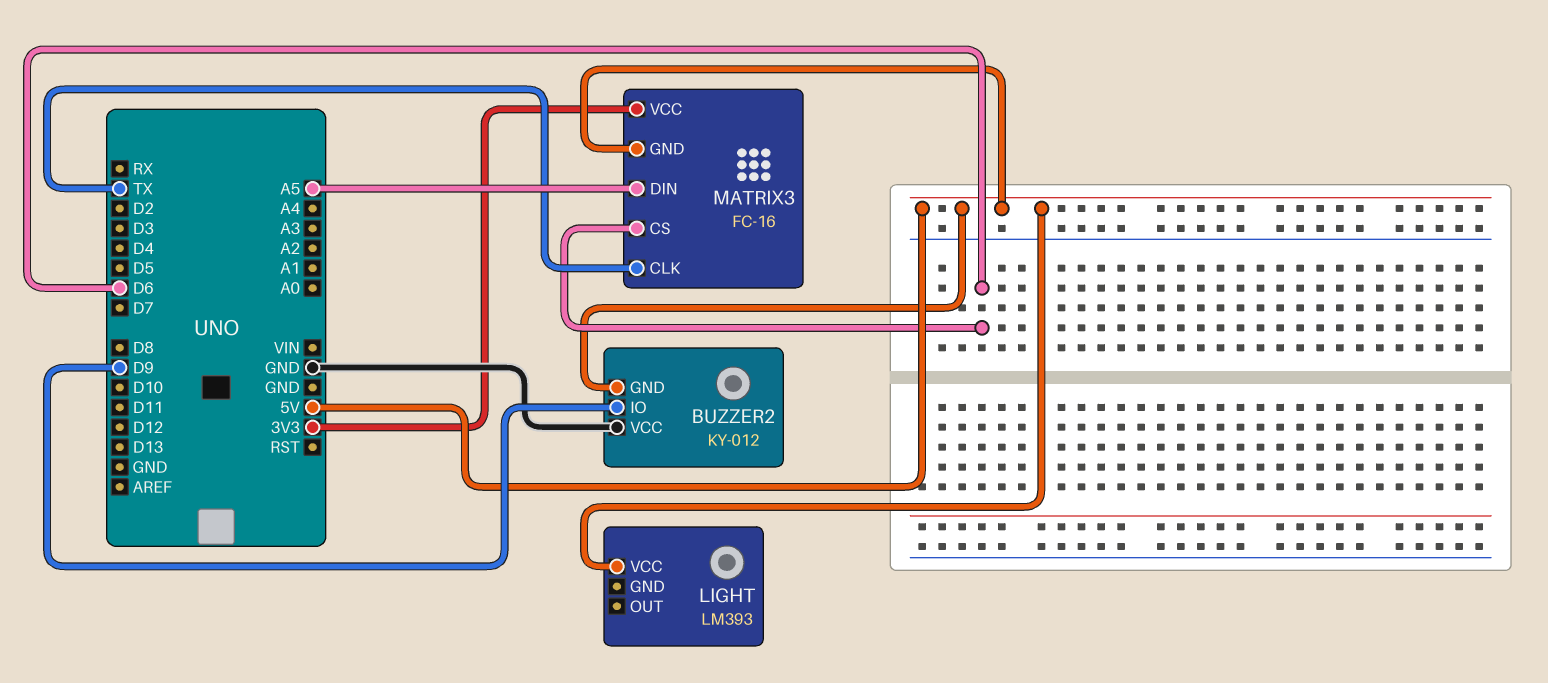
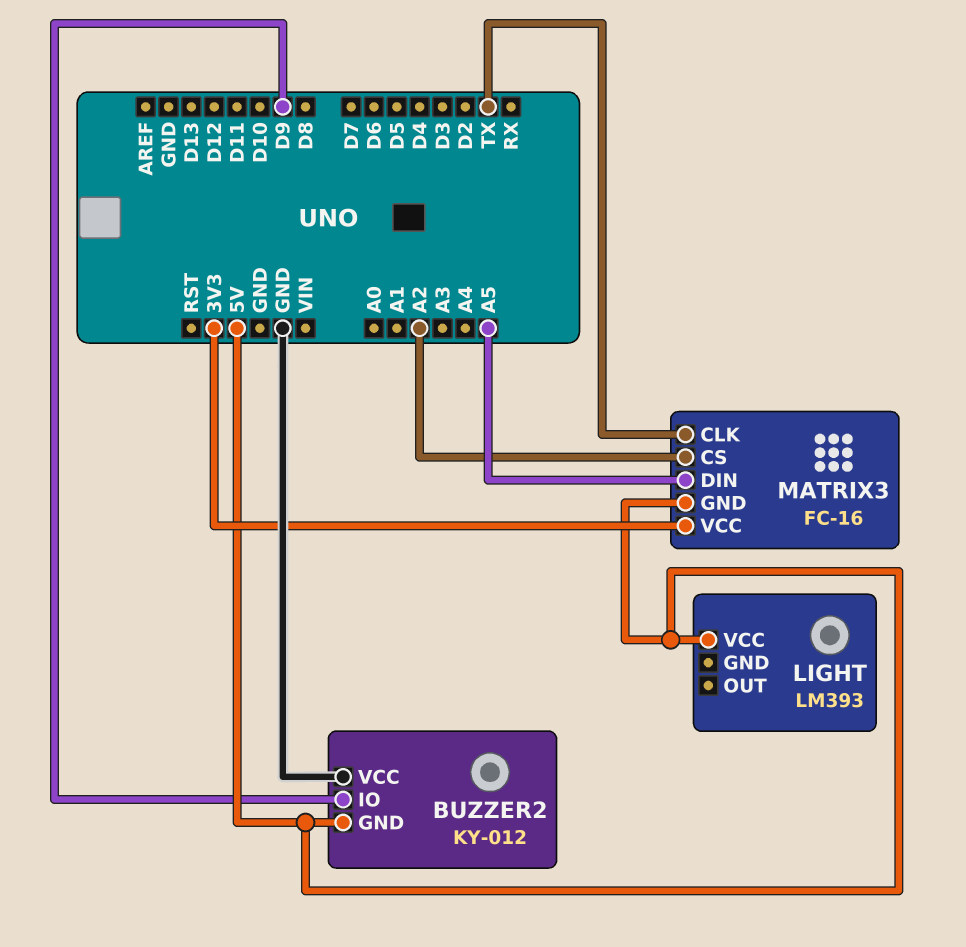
MATRIX3 pin CS: D6 -> A2

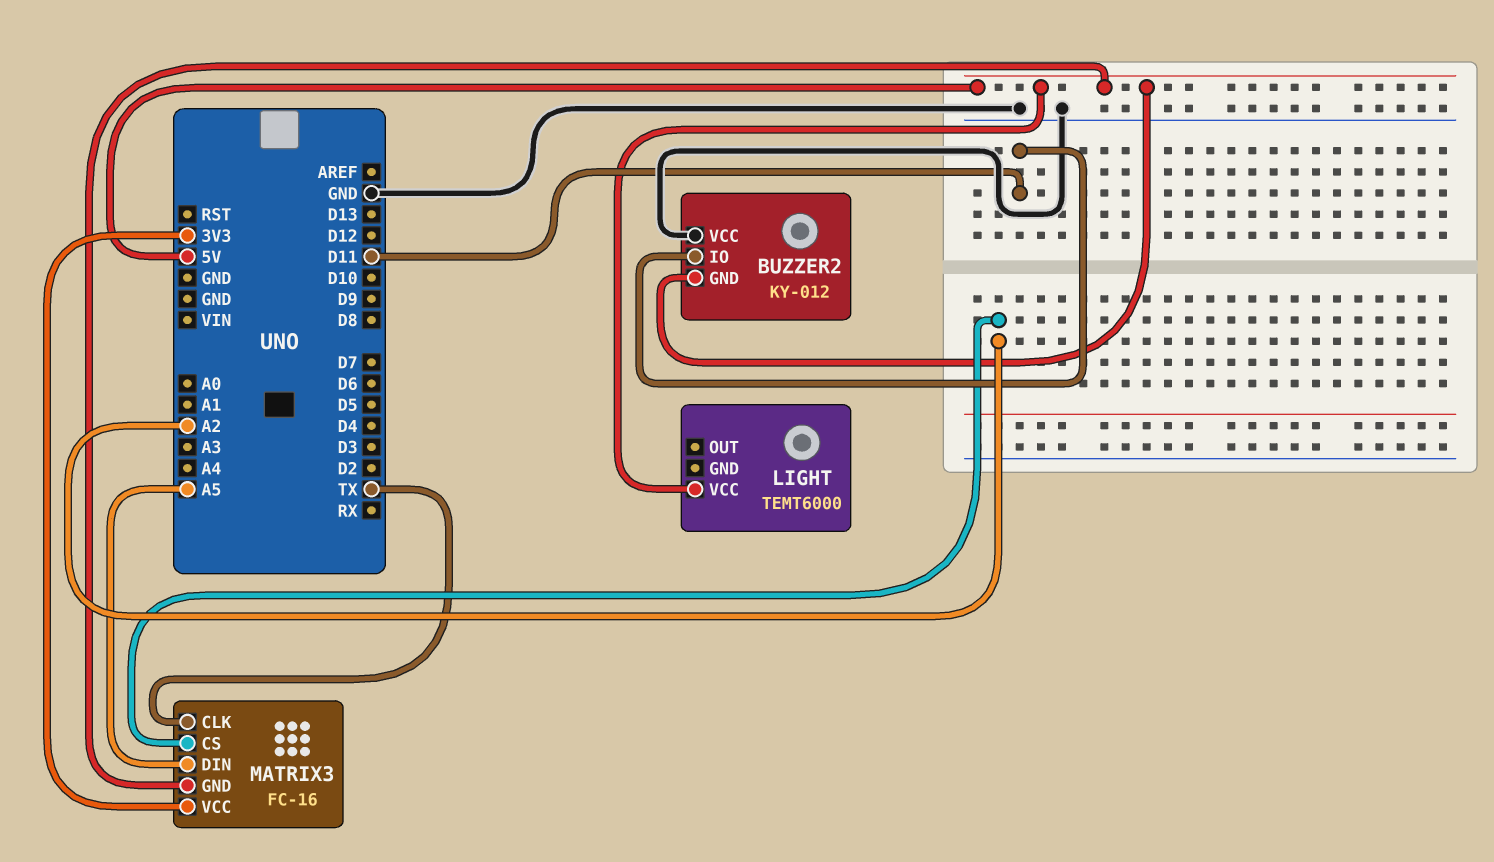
BUZZER2 pin IO: D9 -> D11
LIGHT: LM393 -> TEMT6000

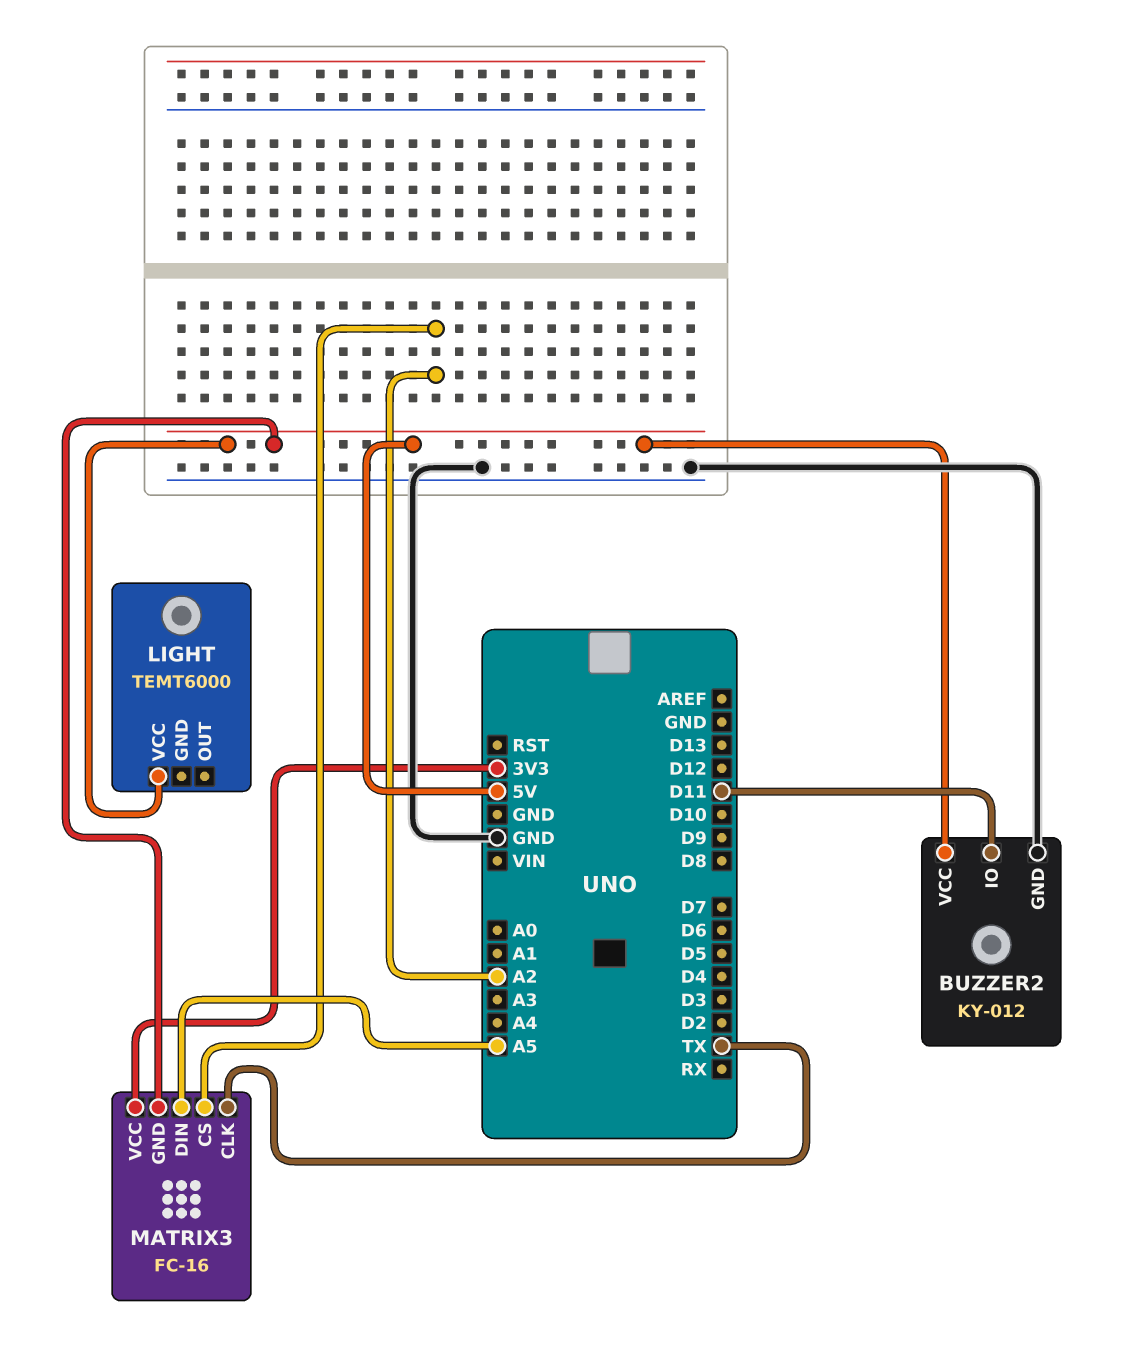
BUZZER2 pin GND: 5V -> GND
BUZZER2 pin VCC: GND -> 5V

